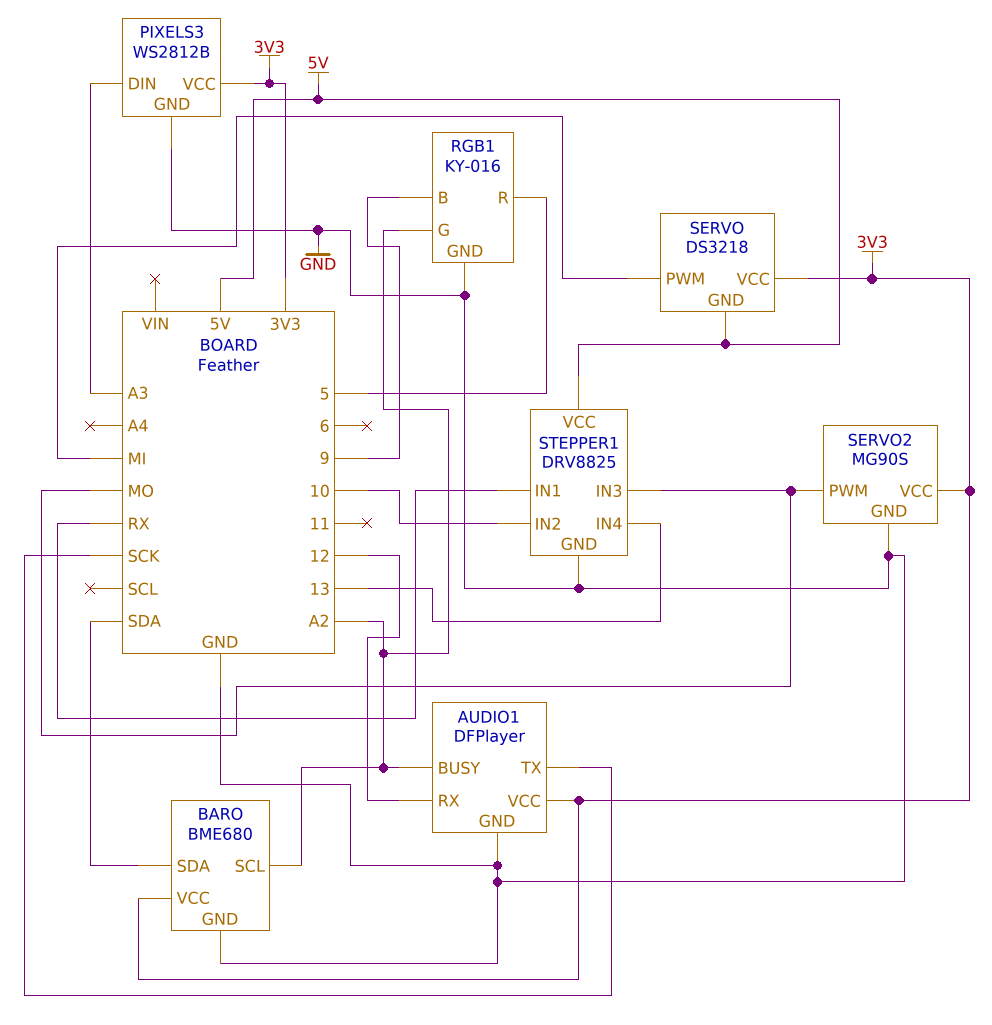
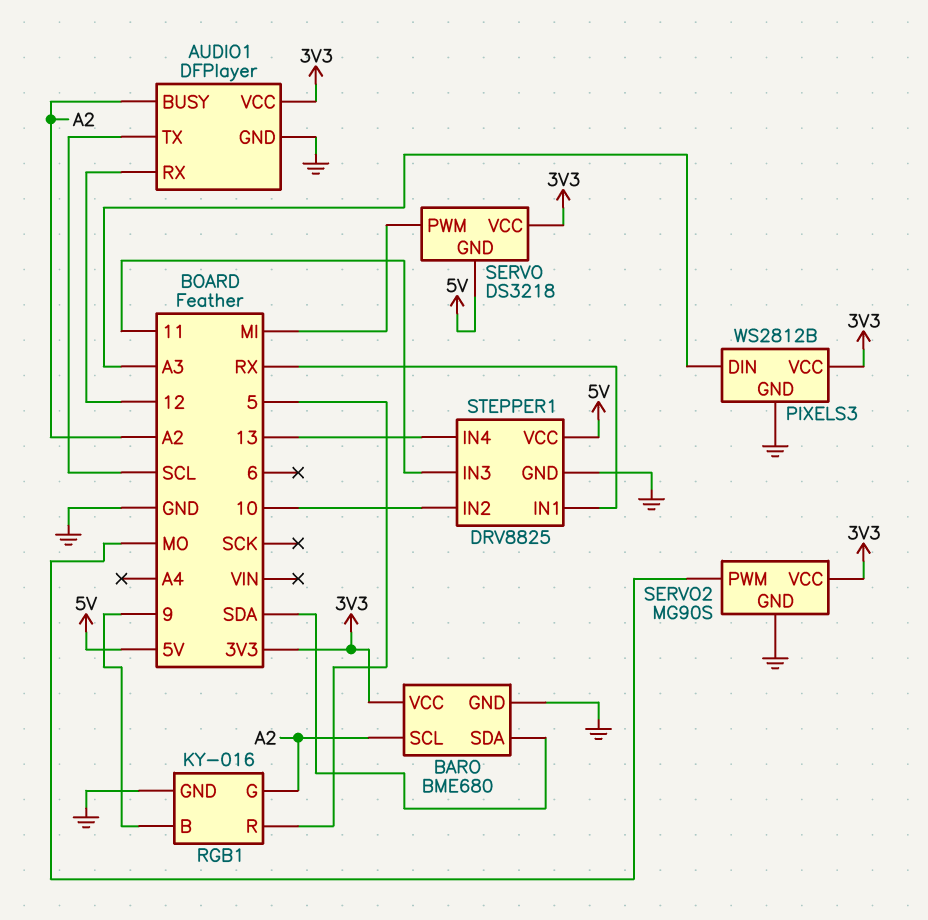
AUDIO1 pin TX: SCK -> SCL
STEPPER1 pin IN3: MO -> 11

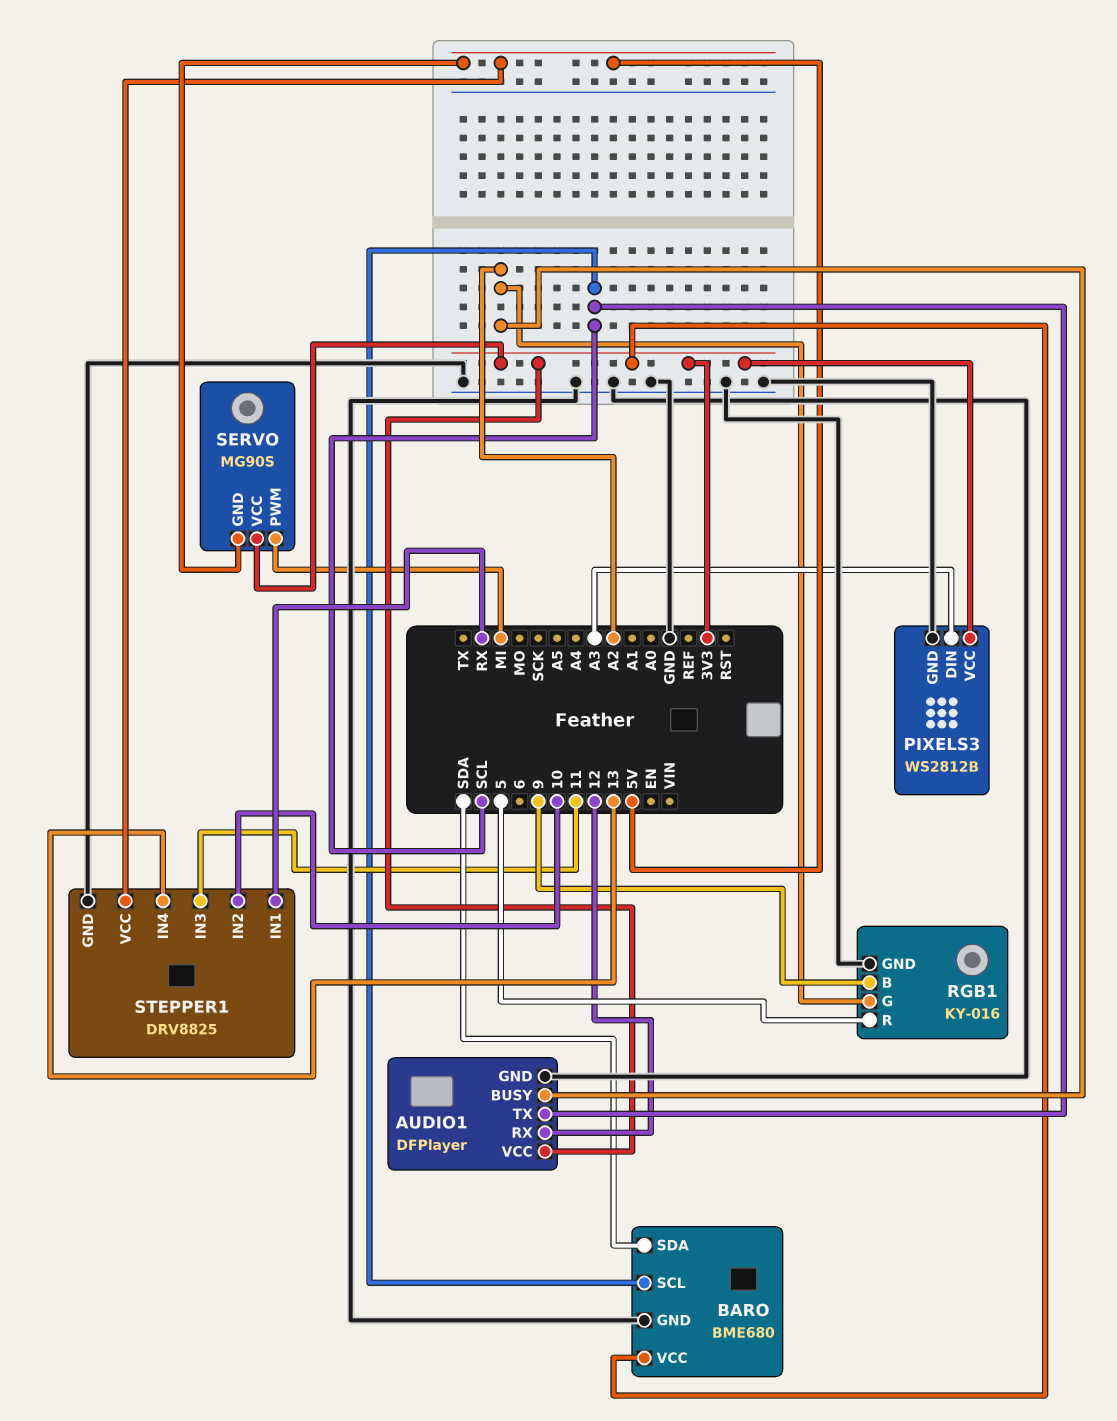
BARO pin SCL: A2 -> SCL
SERVO: DS3218 -> MG90S
SERVO2: MG90S -> none
SERVO2 pin GND: GND -> none
SERVO2 pin PWM: MO -> none
SERVO2 pin VCC: 3V3 -> none

